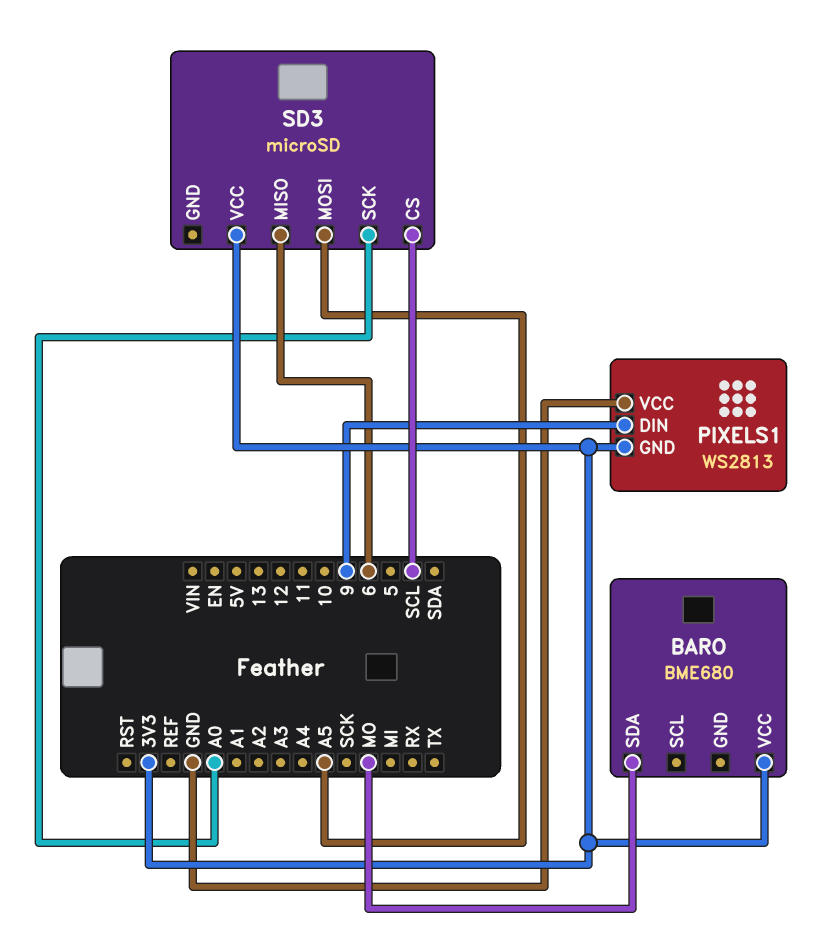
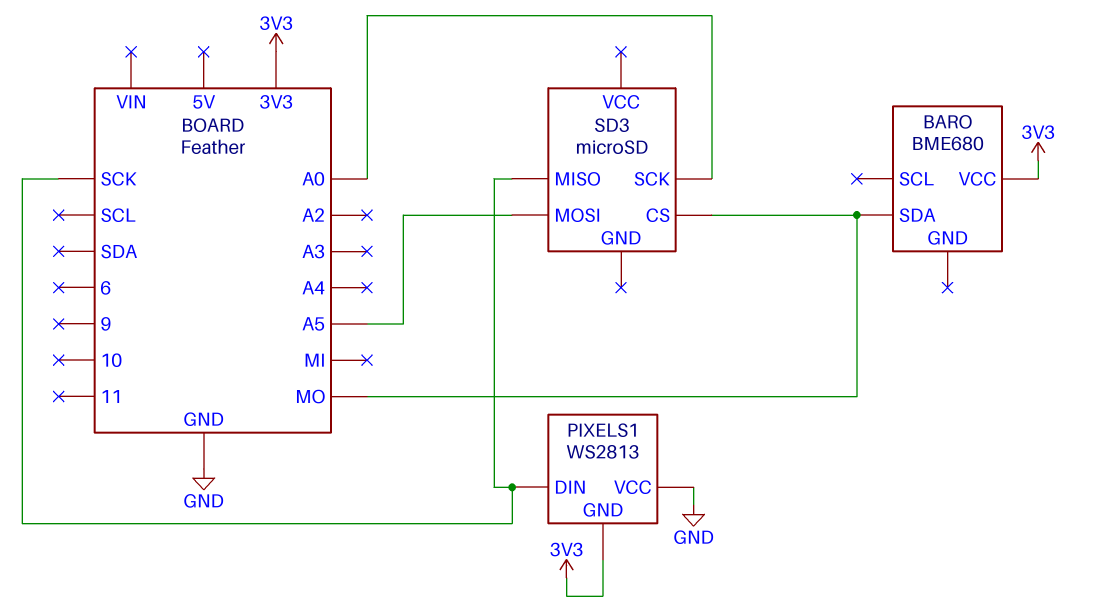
PIXELS1 pin DIN: 9 -> SCK
SD3 pin CS: SCL -> MO
SD3 pin MISO: 6 -> SCK
SD3 pin VCC: 3V3 -> none

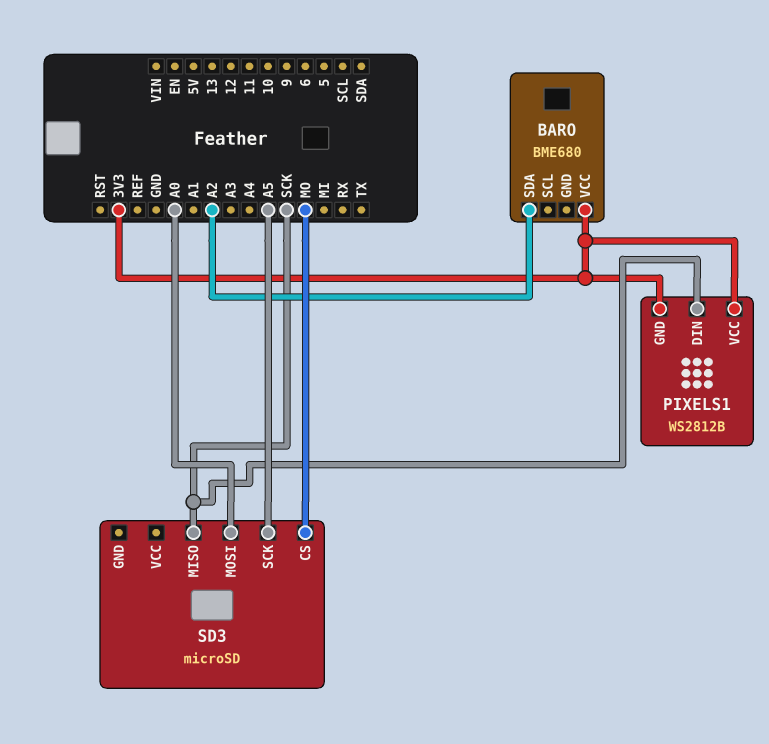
BARO pin SDA: MO -> A2
PIXELS1: WS2813 -> WS2812B
PIXELS1 pin VCC: GND -> 3V3
SD3 pin MOSI: A5 -> A0
SD3 pin SCK: A0 -> A5

